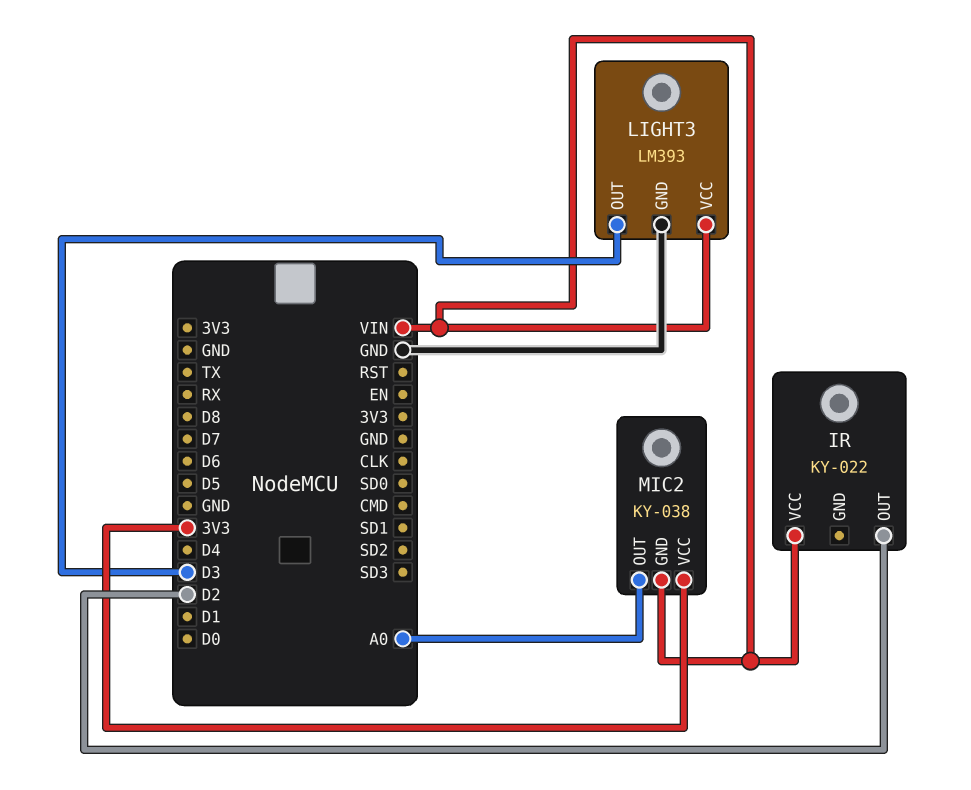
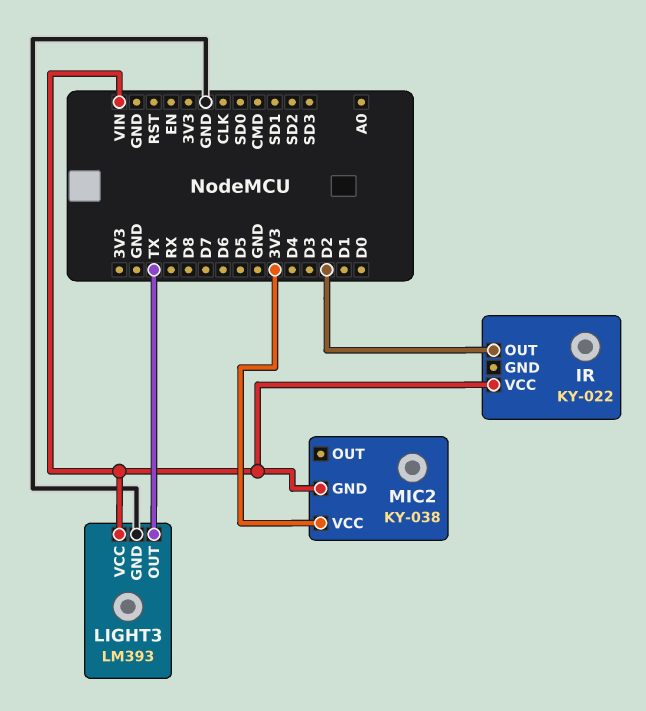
LIGHT3 pin OUT: D3 -> TX
MIC2 pin OUT: A0 -> none

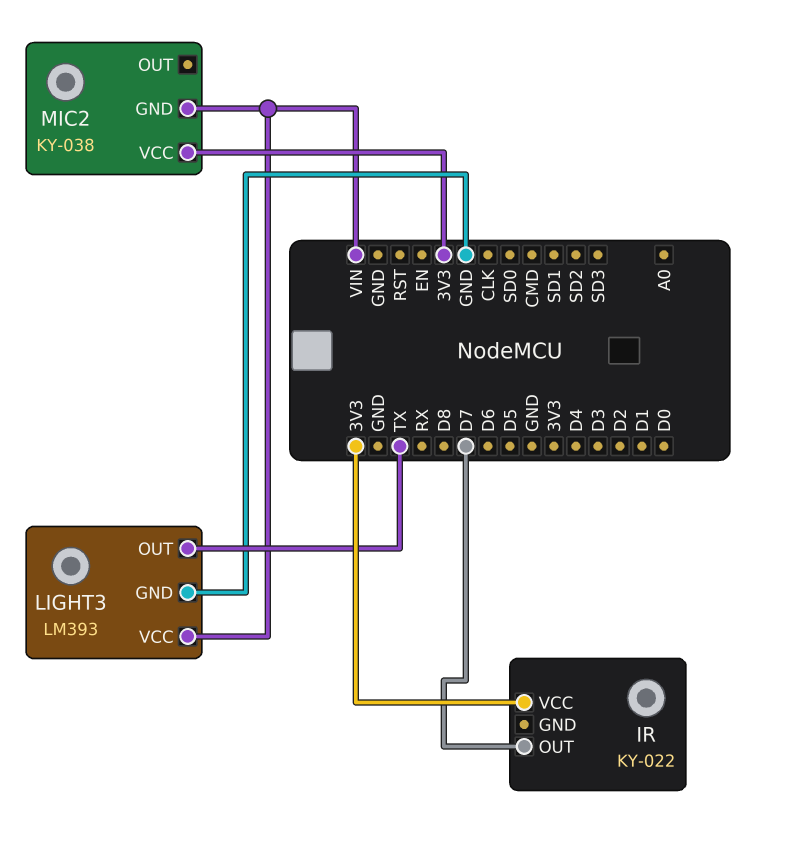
IR pin OUT: D2 -> D7
IR pin VCC: VIN -> 3V3

